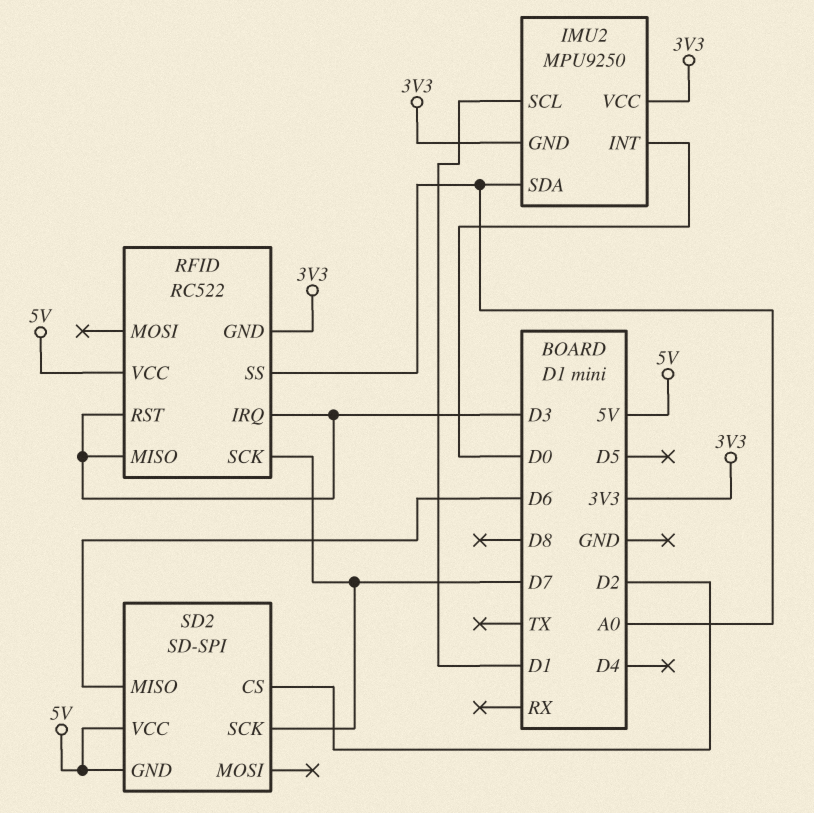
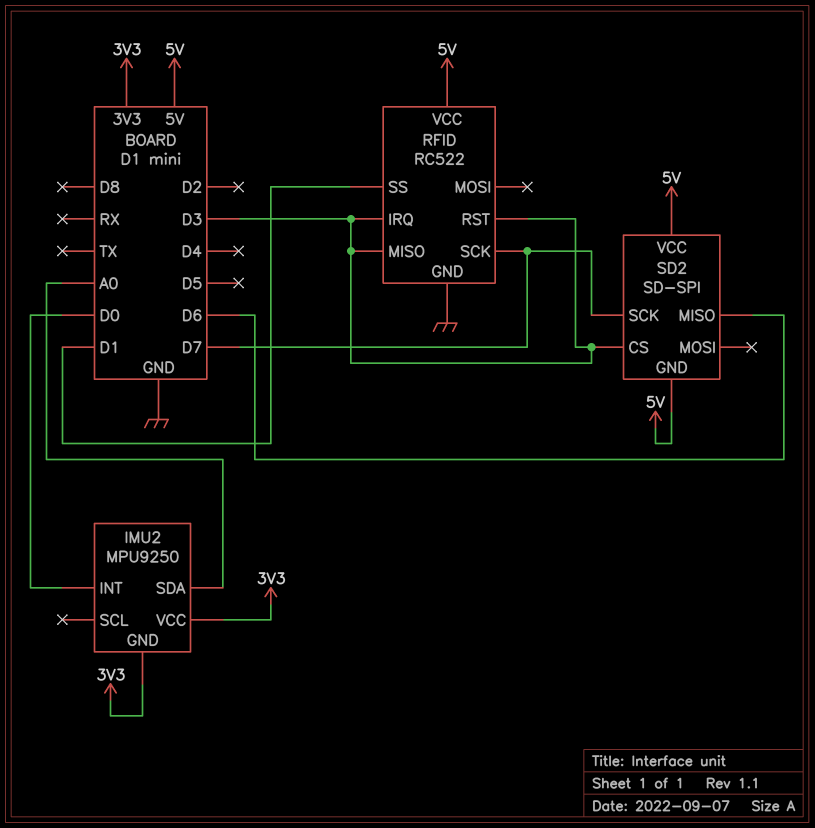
IMU2 pin SCL: D1 -> none
RFID pin GND: 3V3 -> GND
RFID pin SS: A0 -> D1
SD2 pin CS: D2 -> D3

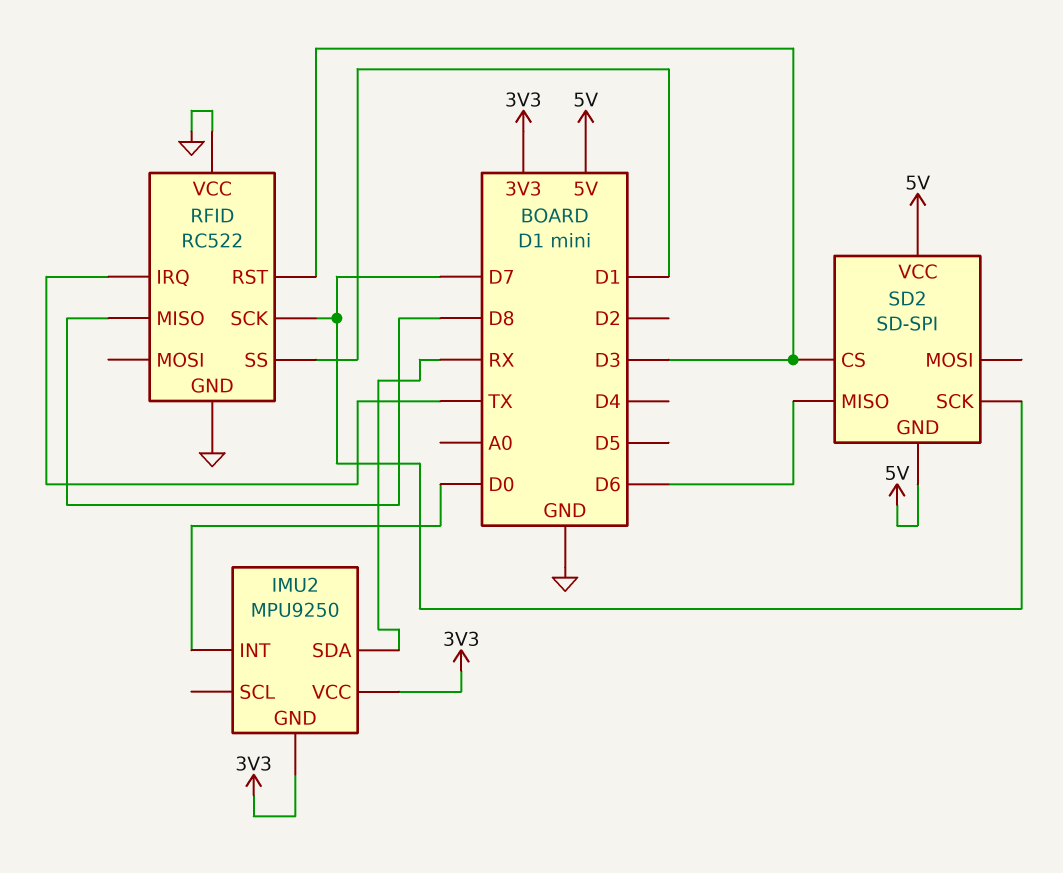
IMU2 pin SDA: A0 -> RX
RFID pin IRQ: D3 -> TX
RFID pin MISO: D3 -> D8
RFID pin VCC: 5V -> GND

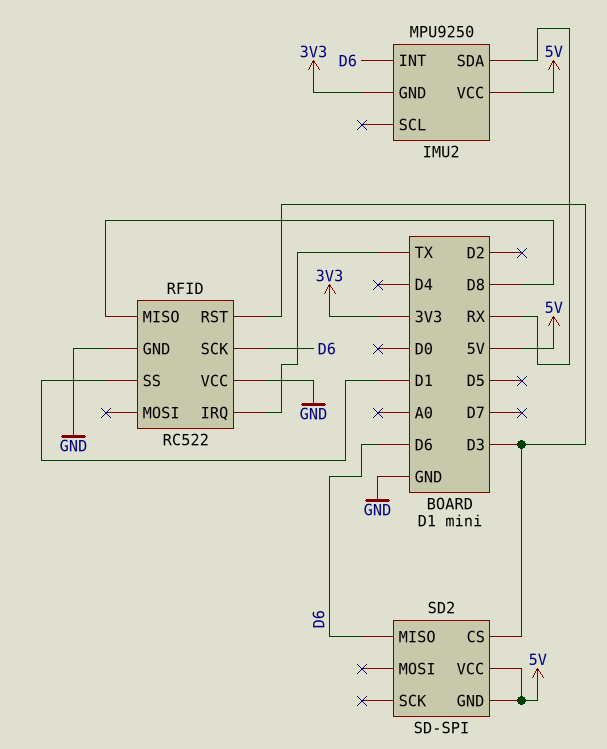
IMU2 pin INT: D0 -> D6
IMU2 pin VCC: 3V3 -> 5V
RFID pin SCK: D7 -> D6
SD2 pin SCK: D7 -> none

